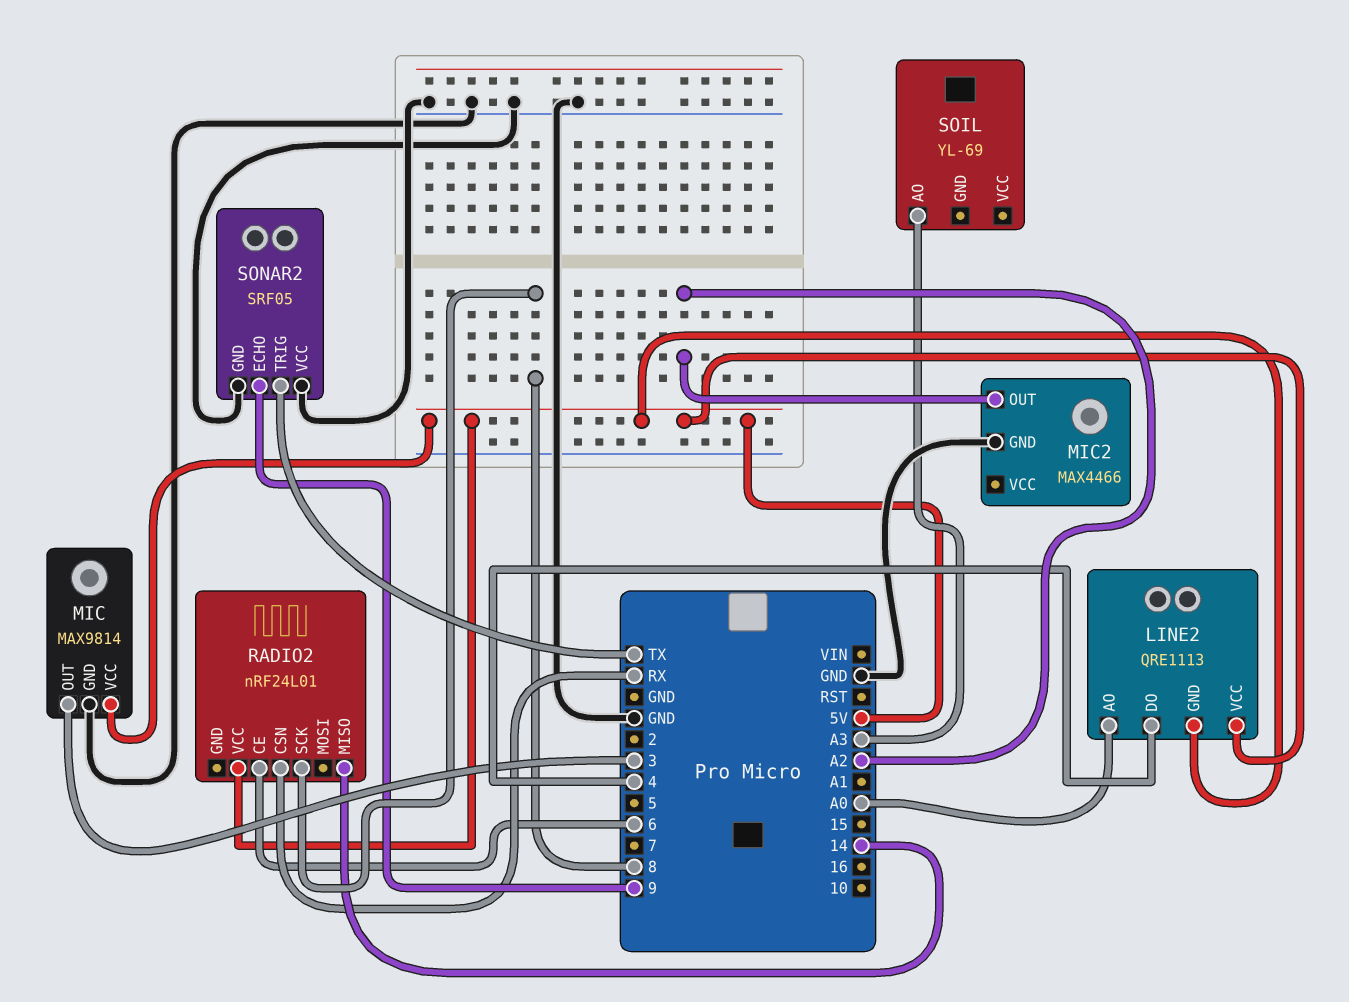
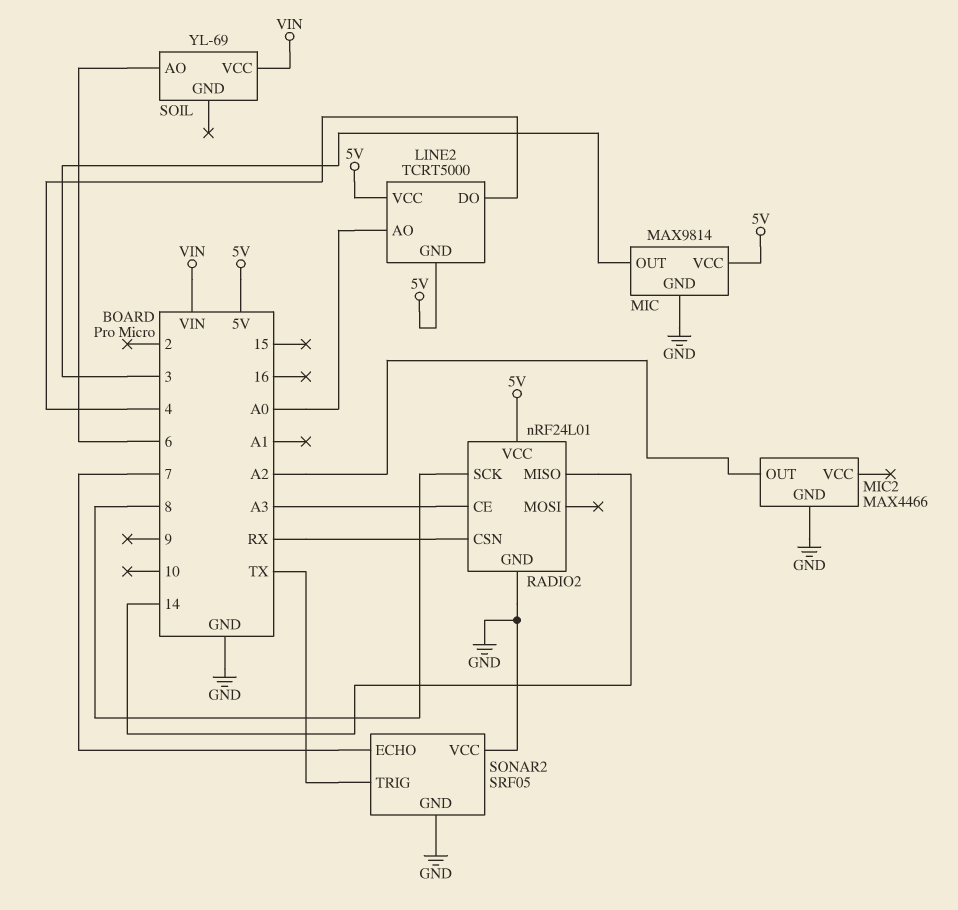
LINE2: QRE1113 -> TCRT5000
RADIO2 pin CE: 6 -> A3
RADIO2 pin GND: none -> GND
SOIL pin AO: A3 -> 6
SOIL pin VCC: none -> VIN
SONAR2 pin ECHO: 9 -> 7

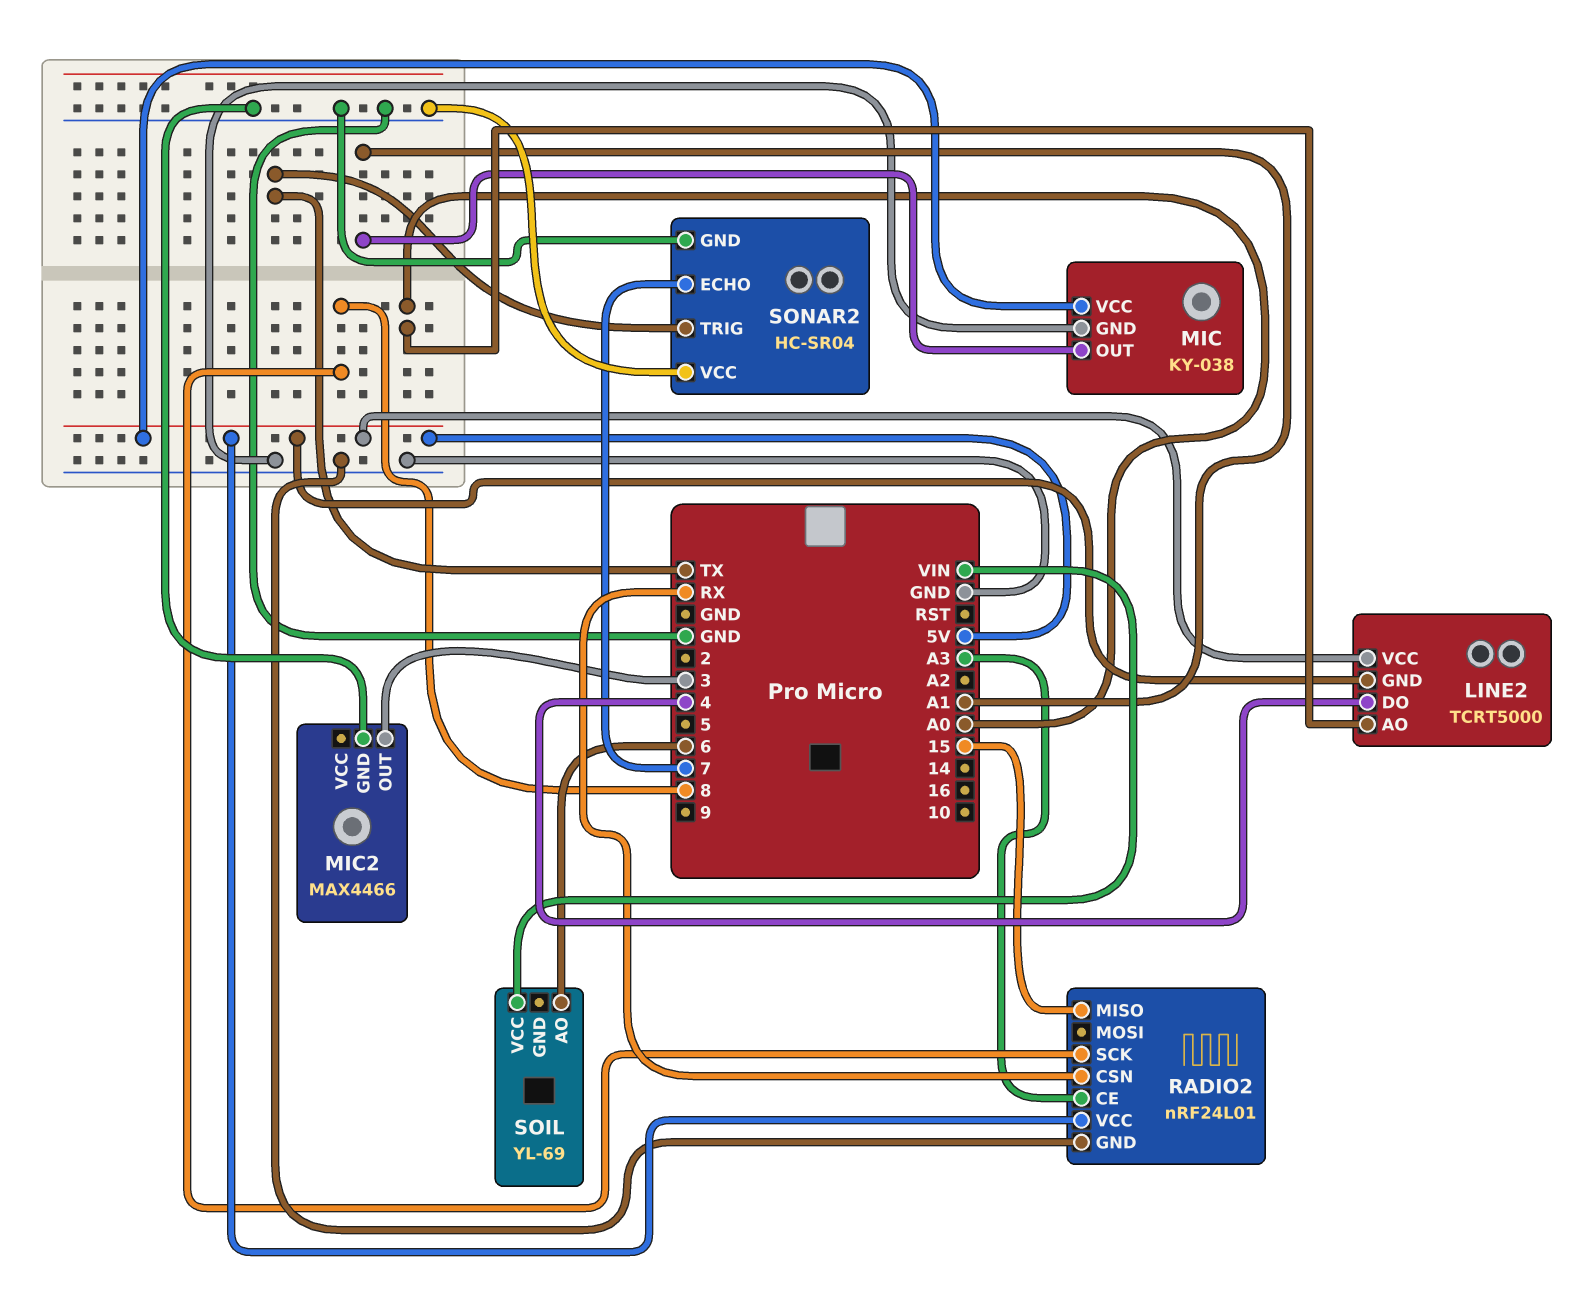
MIC: MAX9814 -> KY-038
MIC pin OUT: 3 -> A1
MIC2 pin OUT: A2 -> 3
RADIO2 pin MISO: 14 -> 15
SONAR2: SRF05 -> HC-SR04

